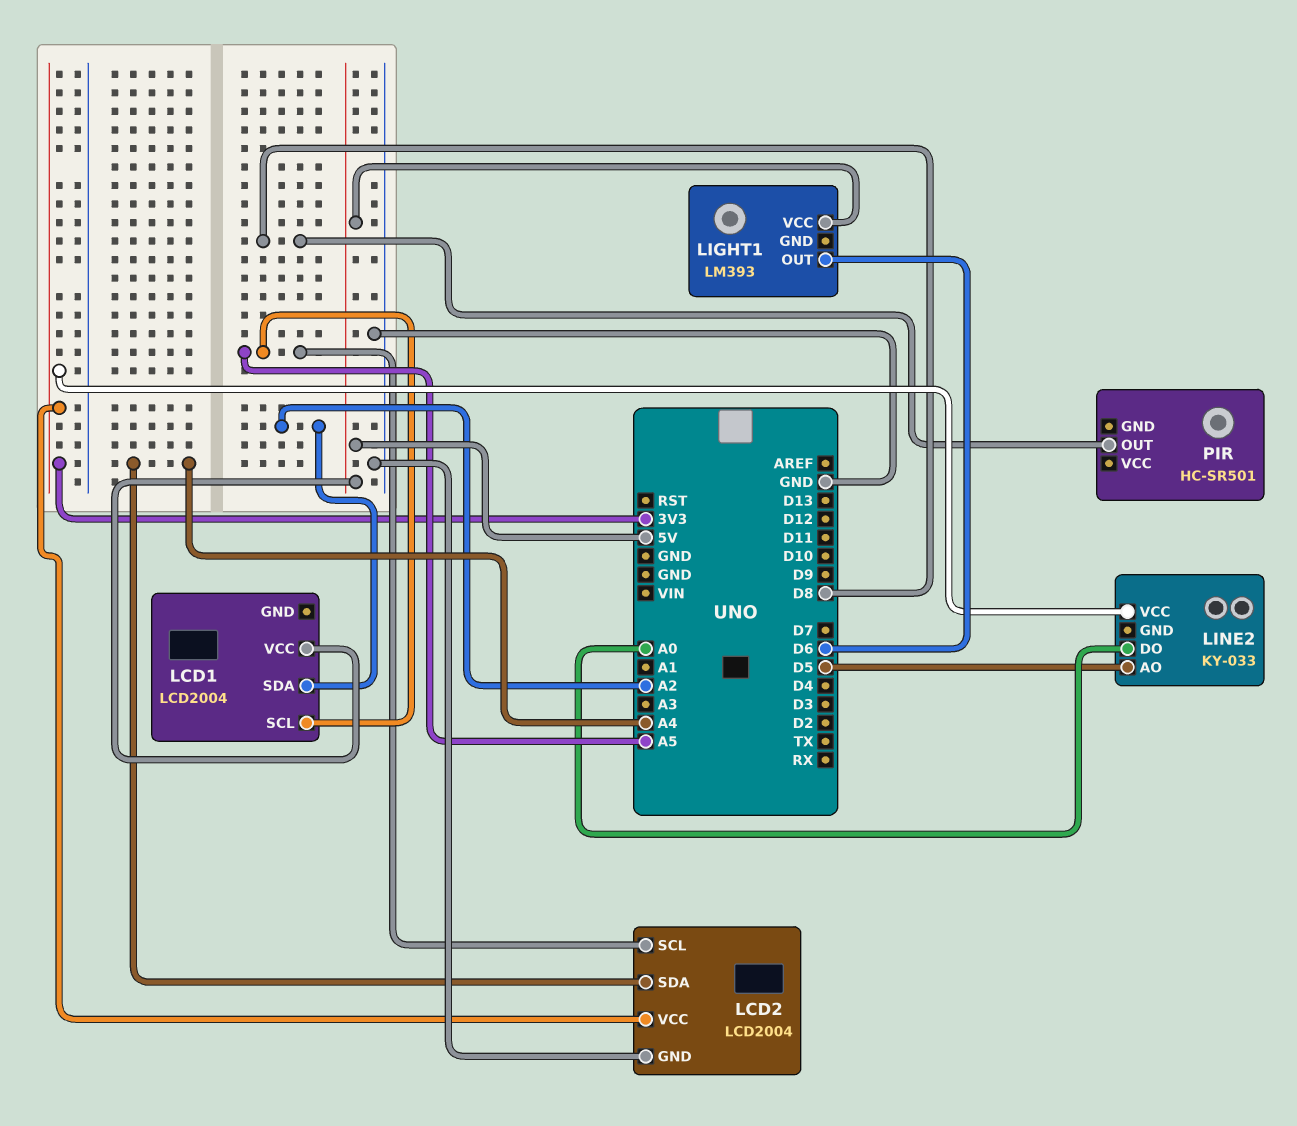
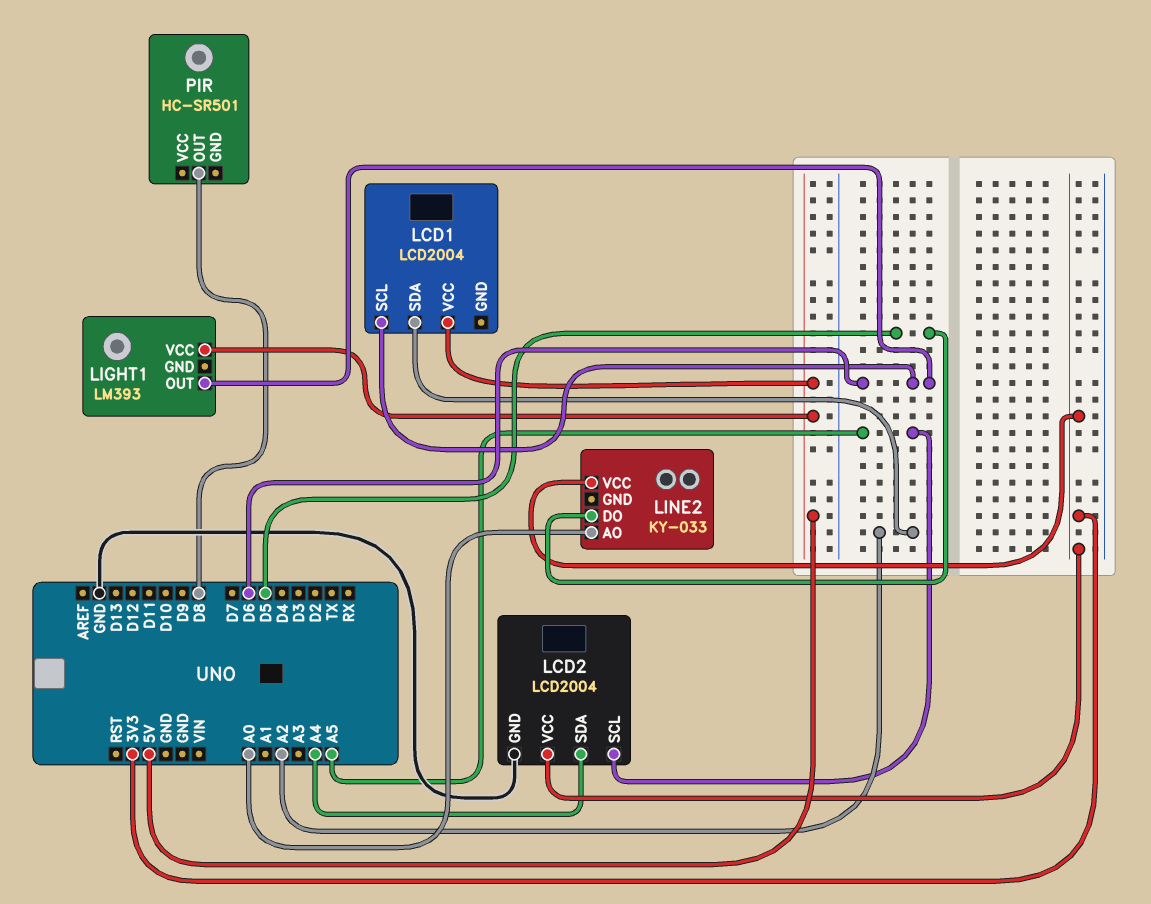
LCD1 pin SCL: A5 -> D6
LINE2 pin AO: D5 -> A0
LINE2 pin DO: A0 -> D5

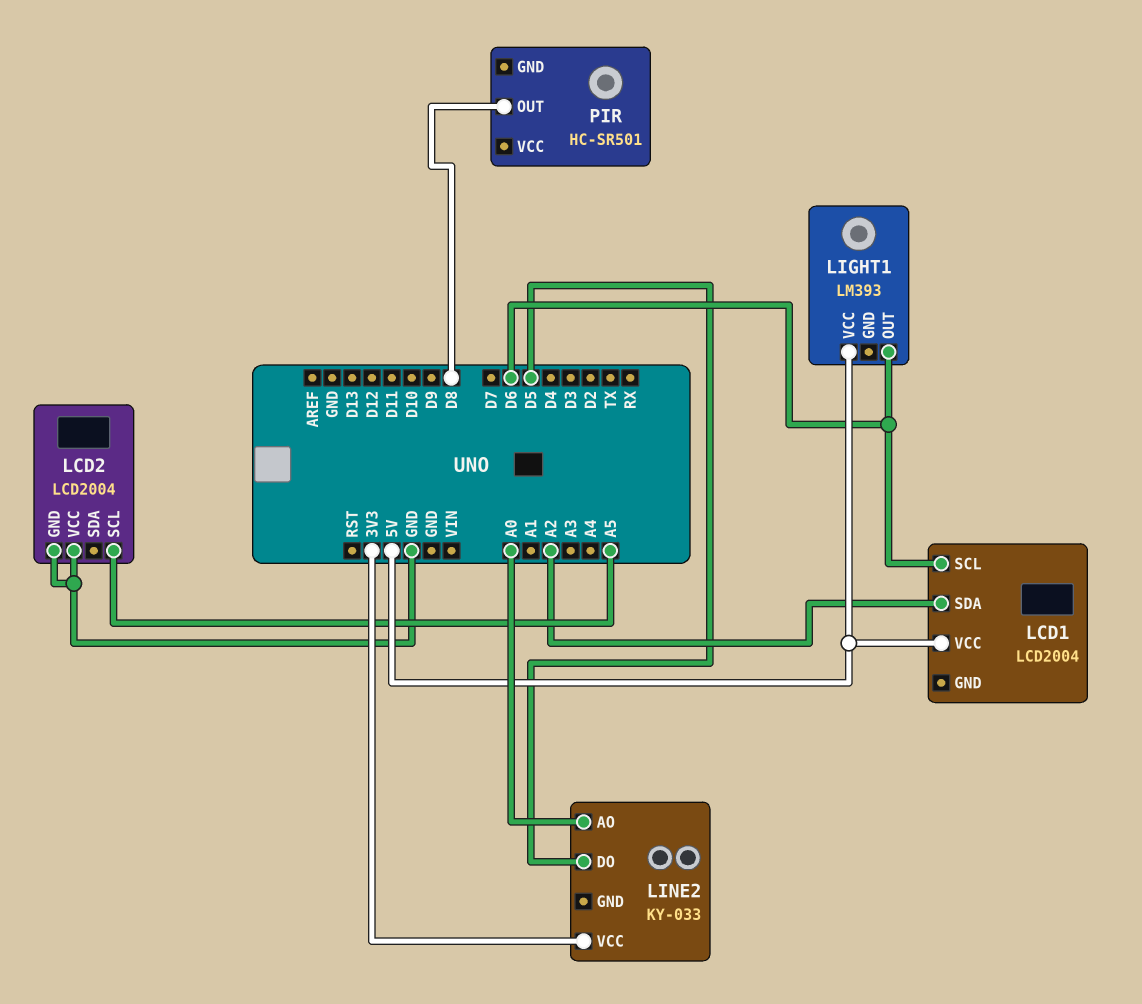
LCD2 pin SDA: A4 -> none
LCD2 pin VCC: 3V3 -> GND

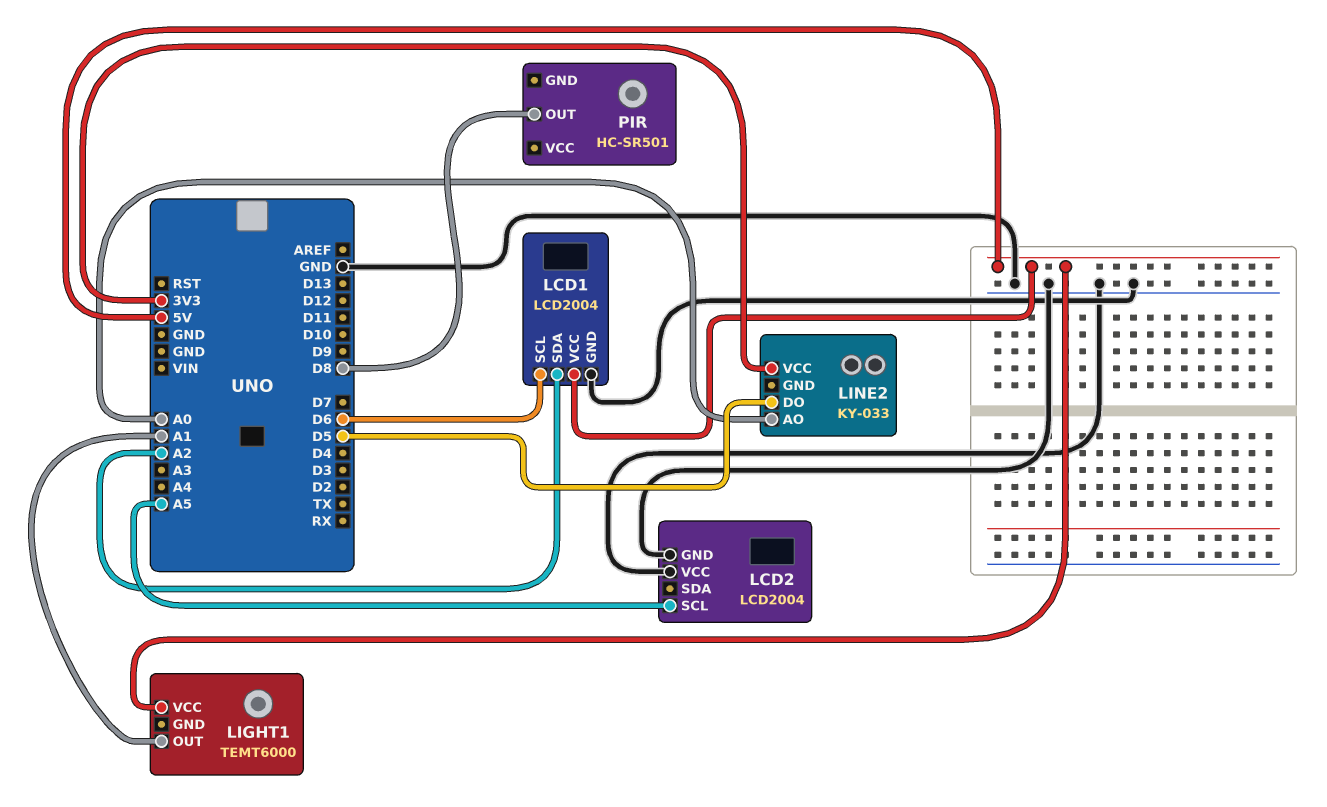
LCD1 pin GND: none -> GND
LIGHT1: LM393 -> TEMT6000
LIGHT1 pin OUT: D6 -> A1

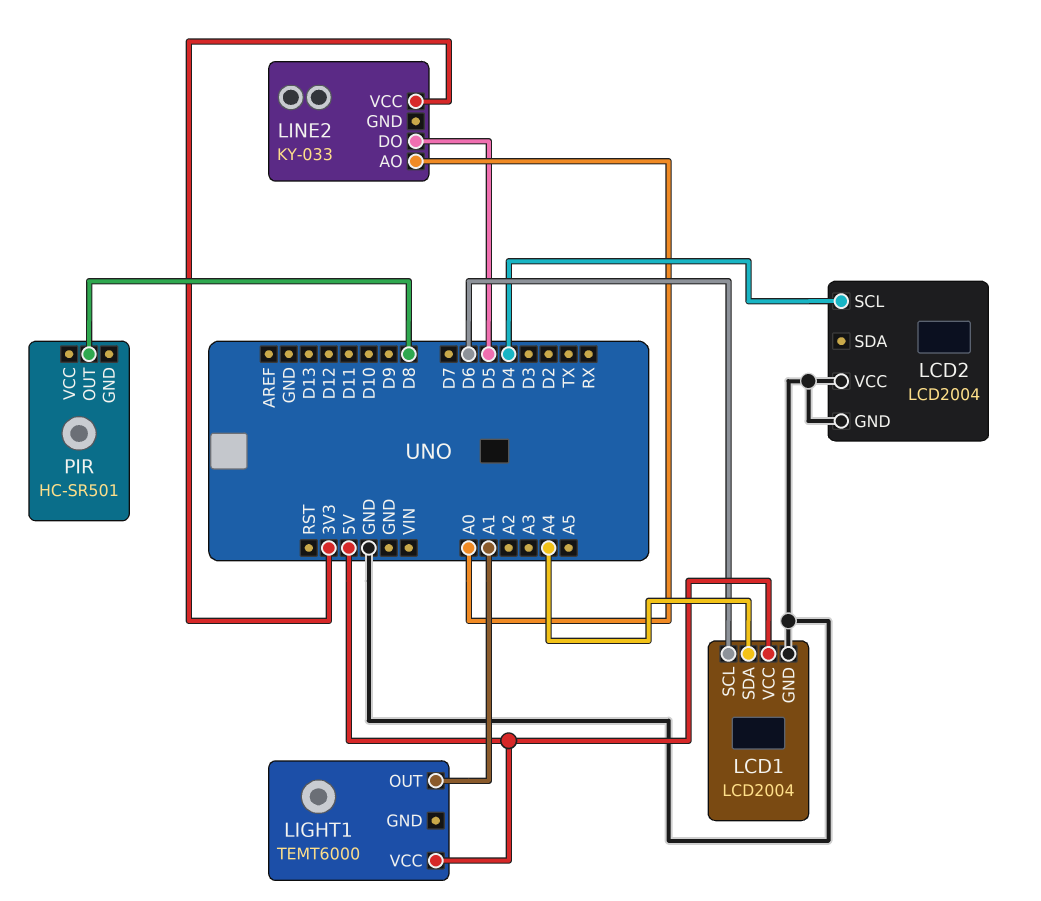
LCD1 pin SDA: A2 -> A4
LCD2 pin SCL: A5 -> D4

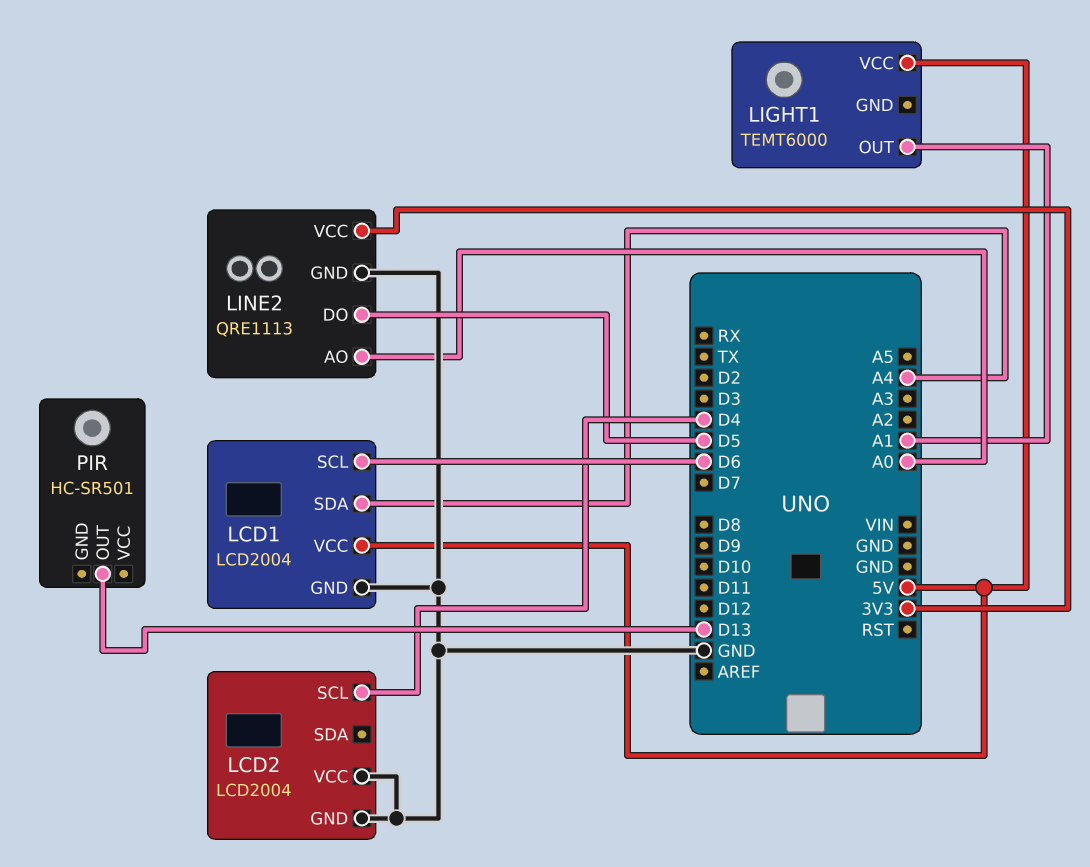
LINE2: KY-033 -> QRE1113
LINE2 pin GND: none -> GND
PIR pin OUT: D8 -> D13

